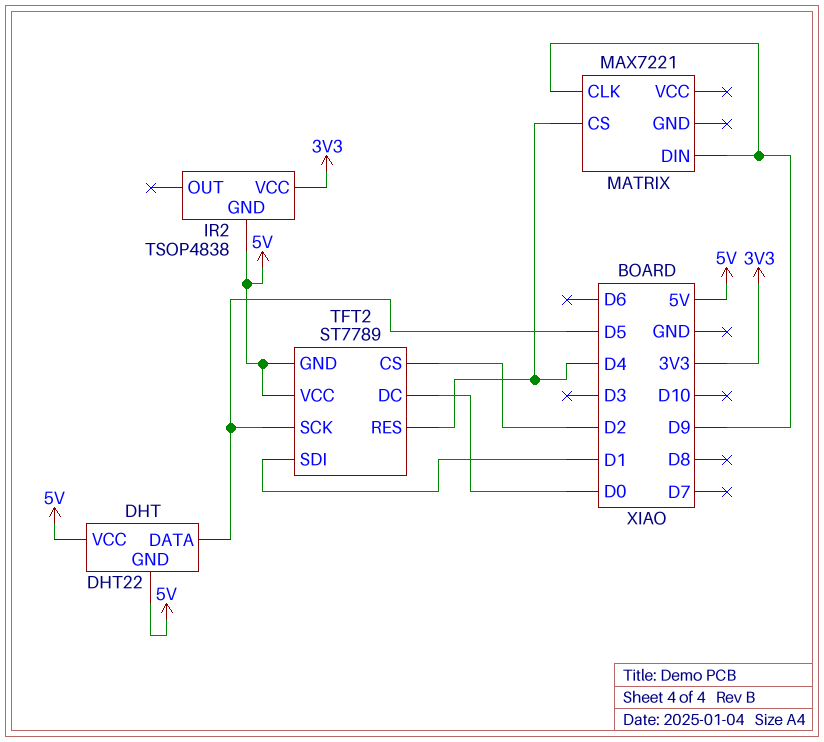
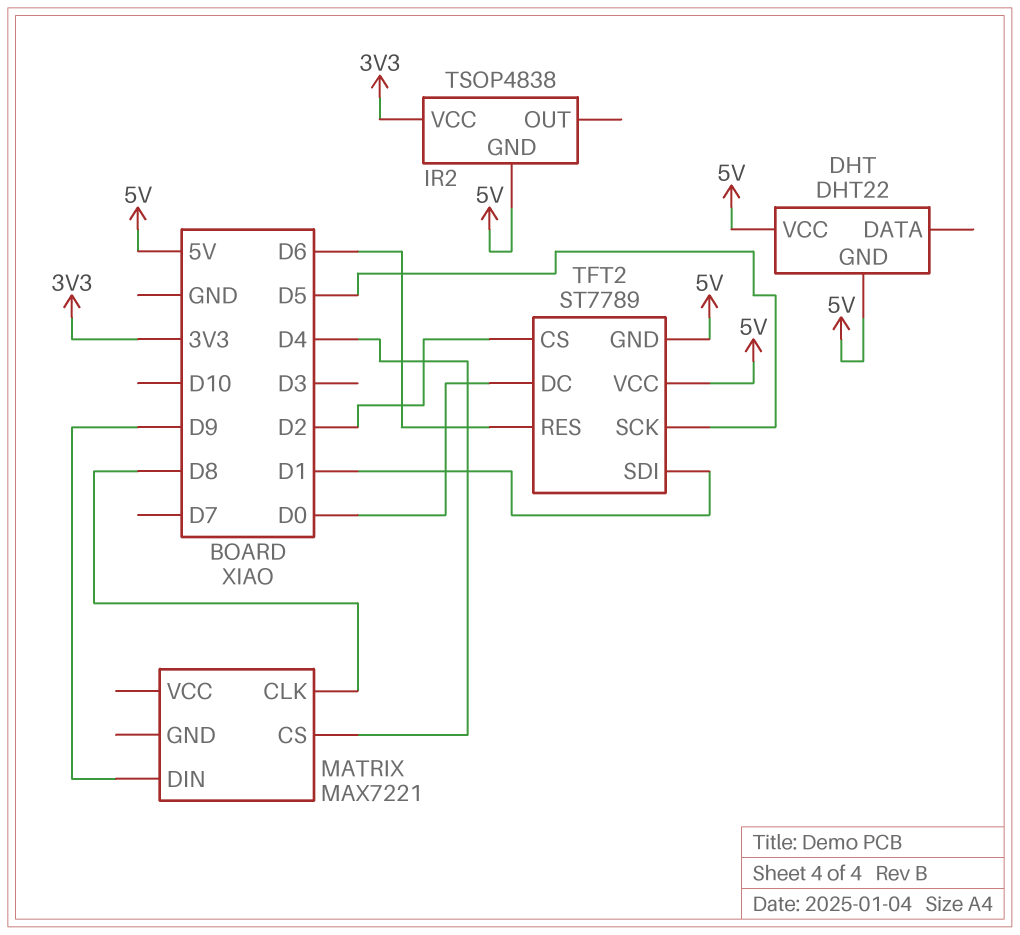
DHT pin DATA: D5 -> none
MATRIX pin CLK: D9 -> D8
TFT2 pin RES: D4 -> D6

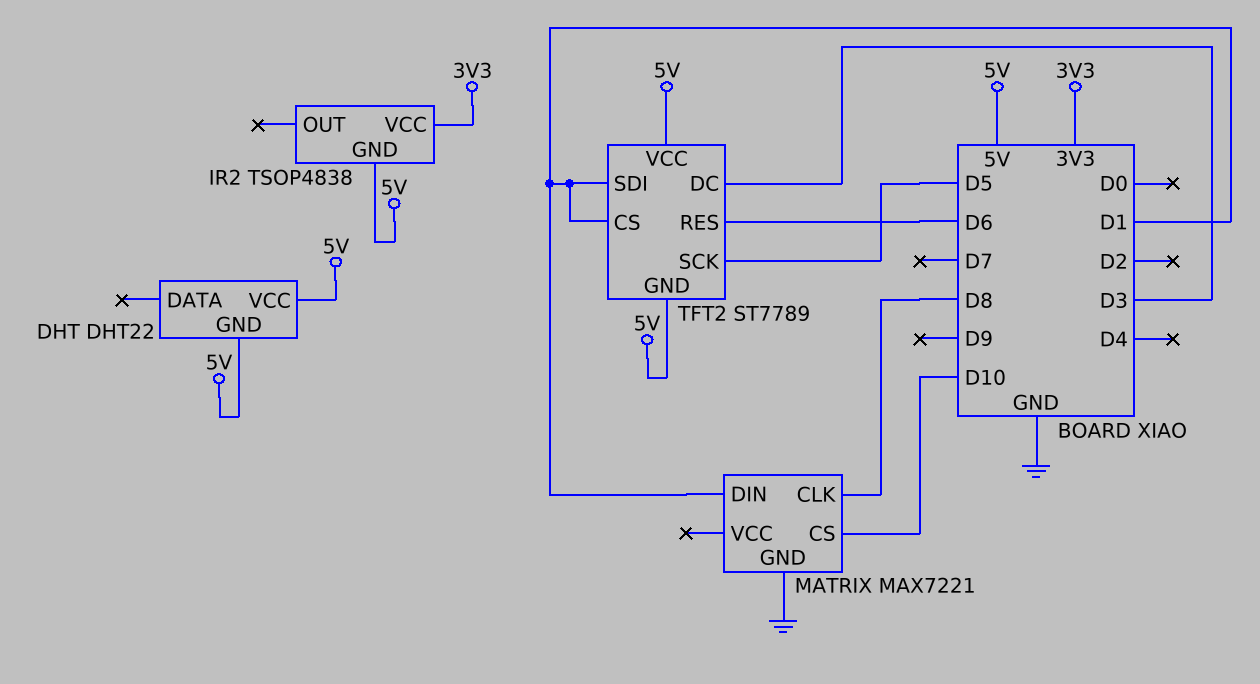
MATRIX pin CS: D4 -> D10
MATRIX pin DIN: D9 -> D1
MATRIX pin GND: none -> GND
TFT2 pin CS: D2 -> D1
TFT2 pin DC: D0 -> D3

